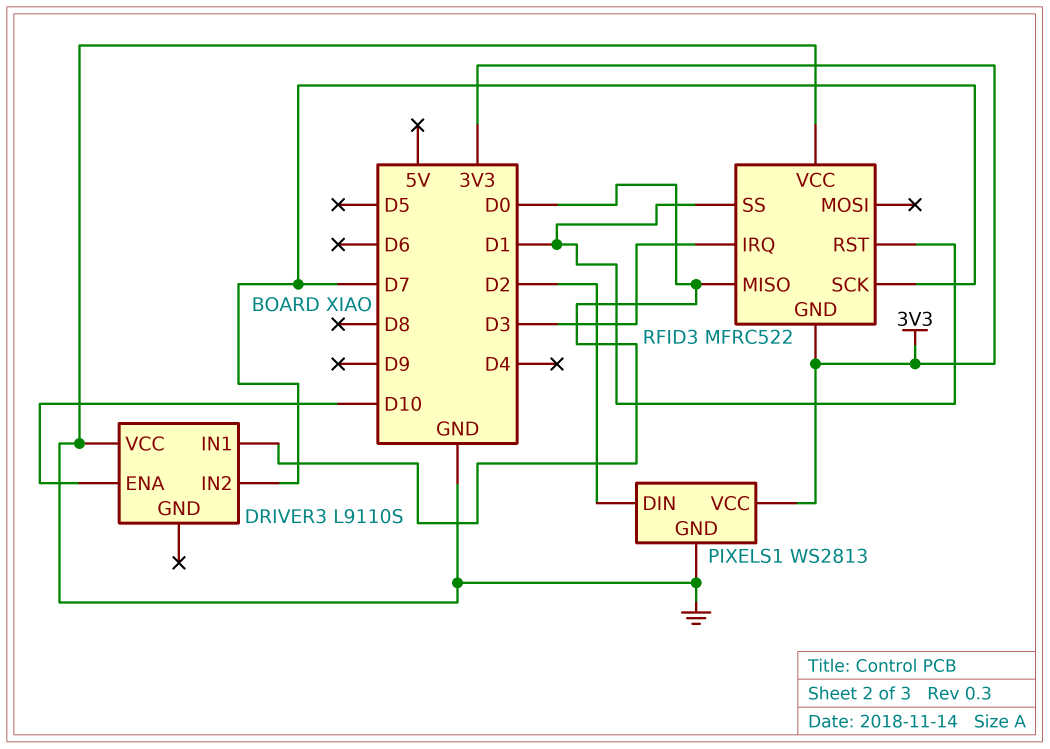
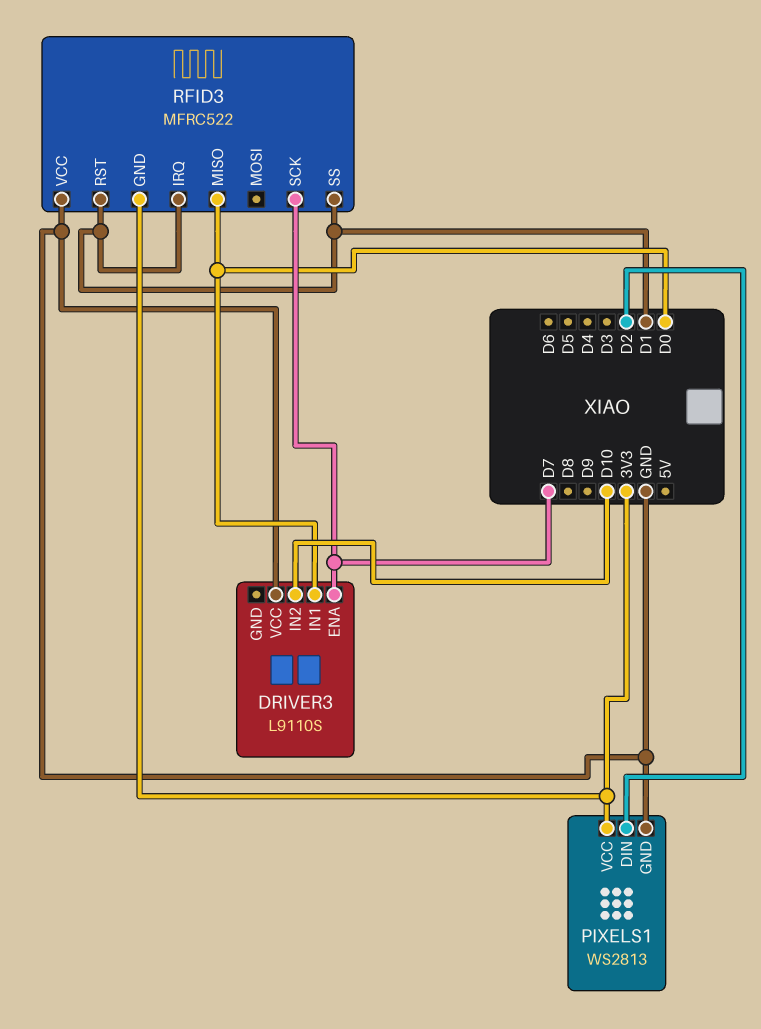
DRIVER3 pin ENA: D10 -> D7
DRIVER3 pin IN2: D7 -> D10
RFID3 pin IRQ: D3 -> D1

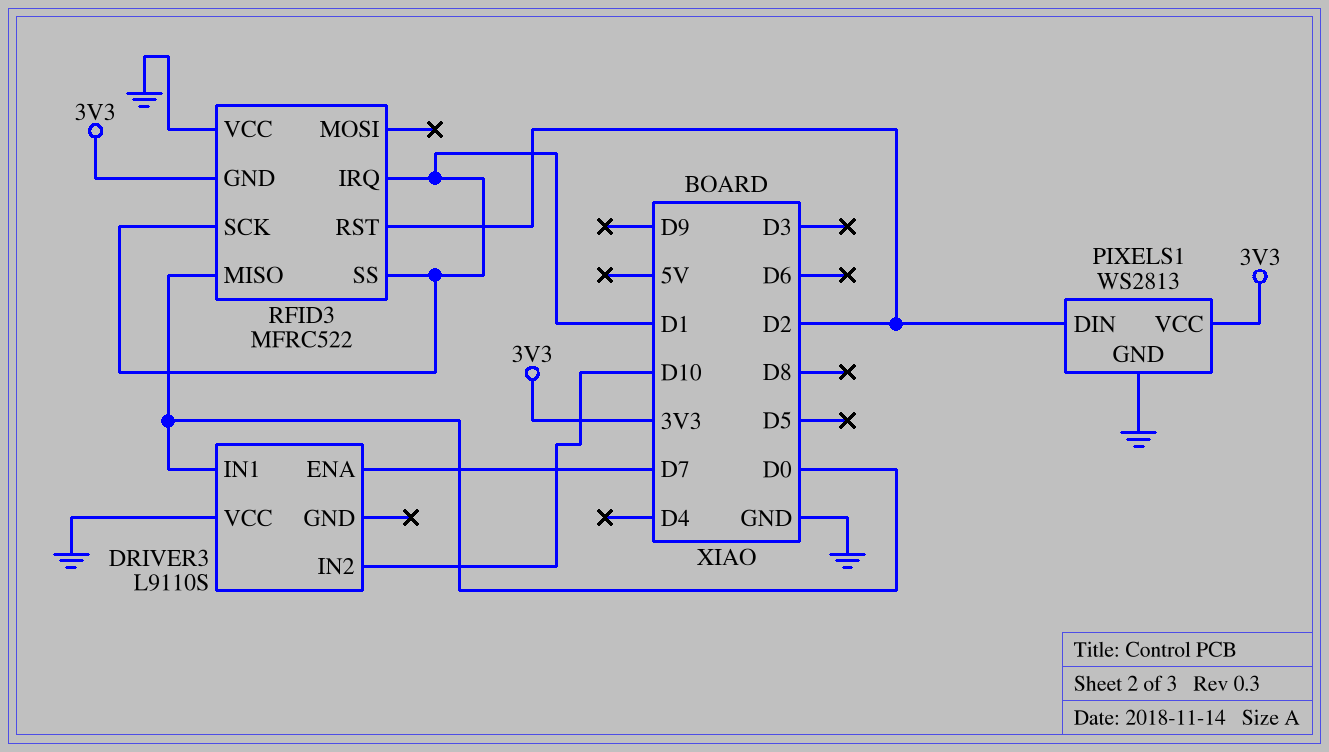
RFID3 pin RST: D1 -> D2
RFID3 pin SCK: D7 -> D1

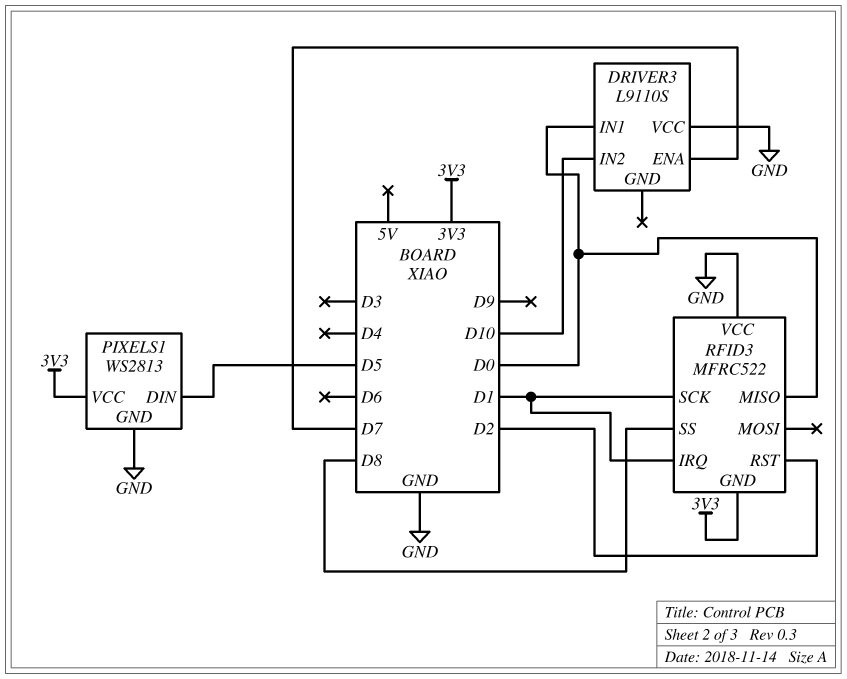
PIXELS1 pin DIN: D2 -> D5
RFID3 pin SS: D1 -> D8

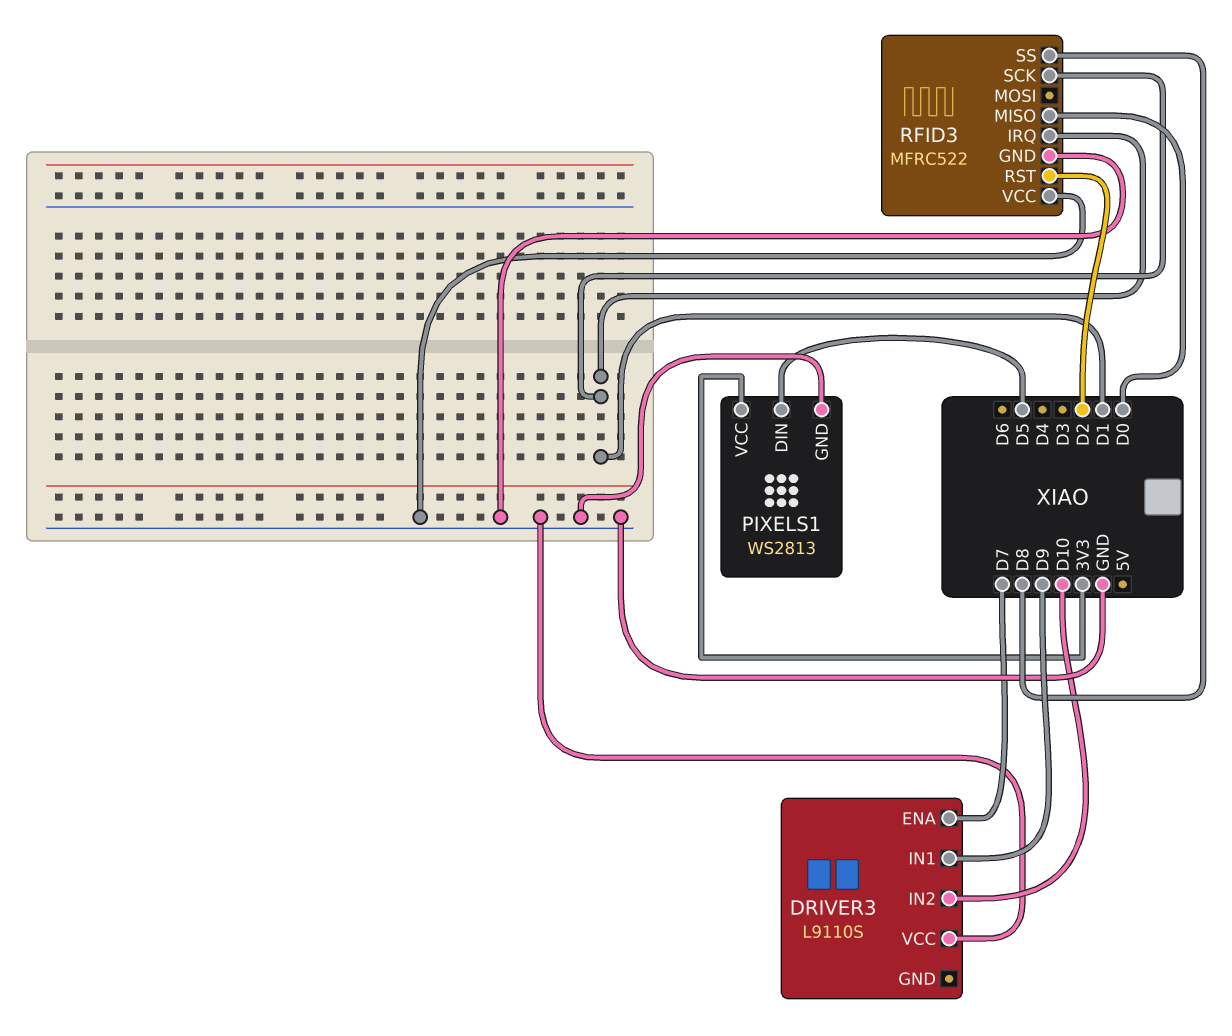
DRIVER3 pin IN1: D0 -> D9
RFID3 pin GND: 3V3 -> GND

